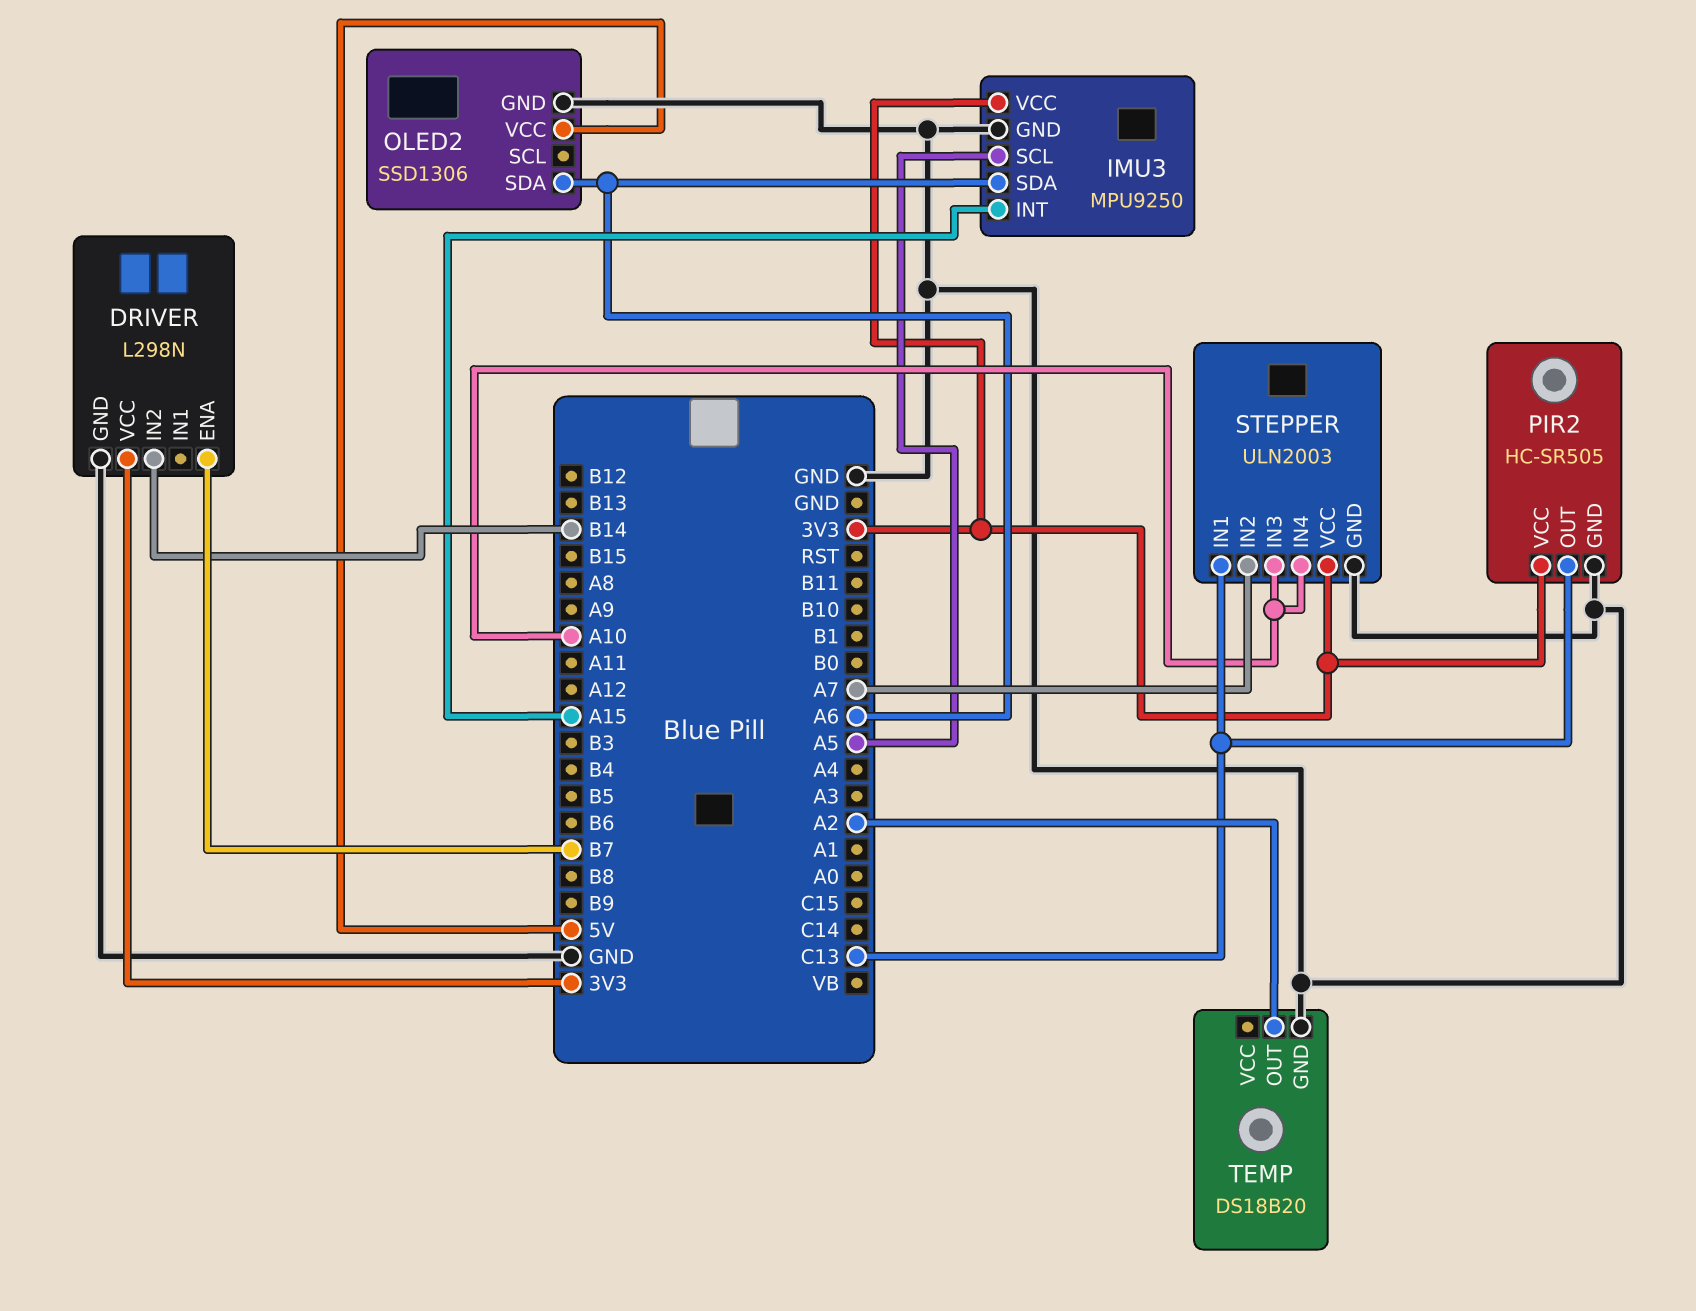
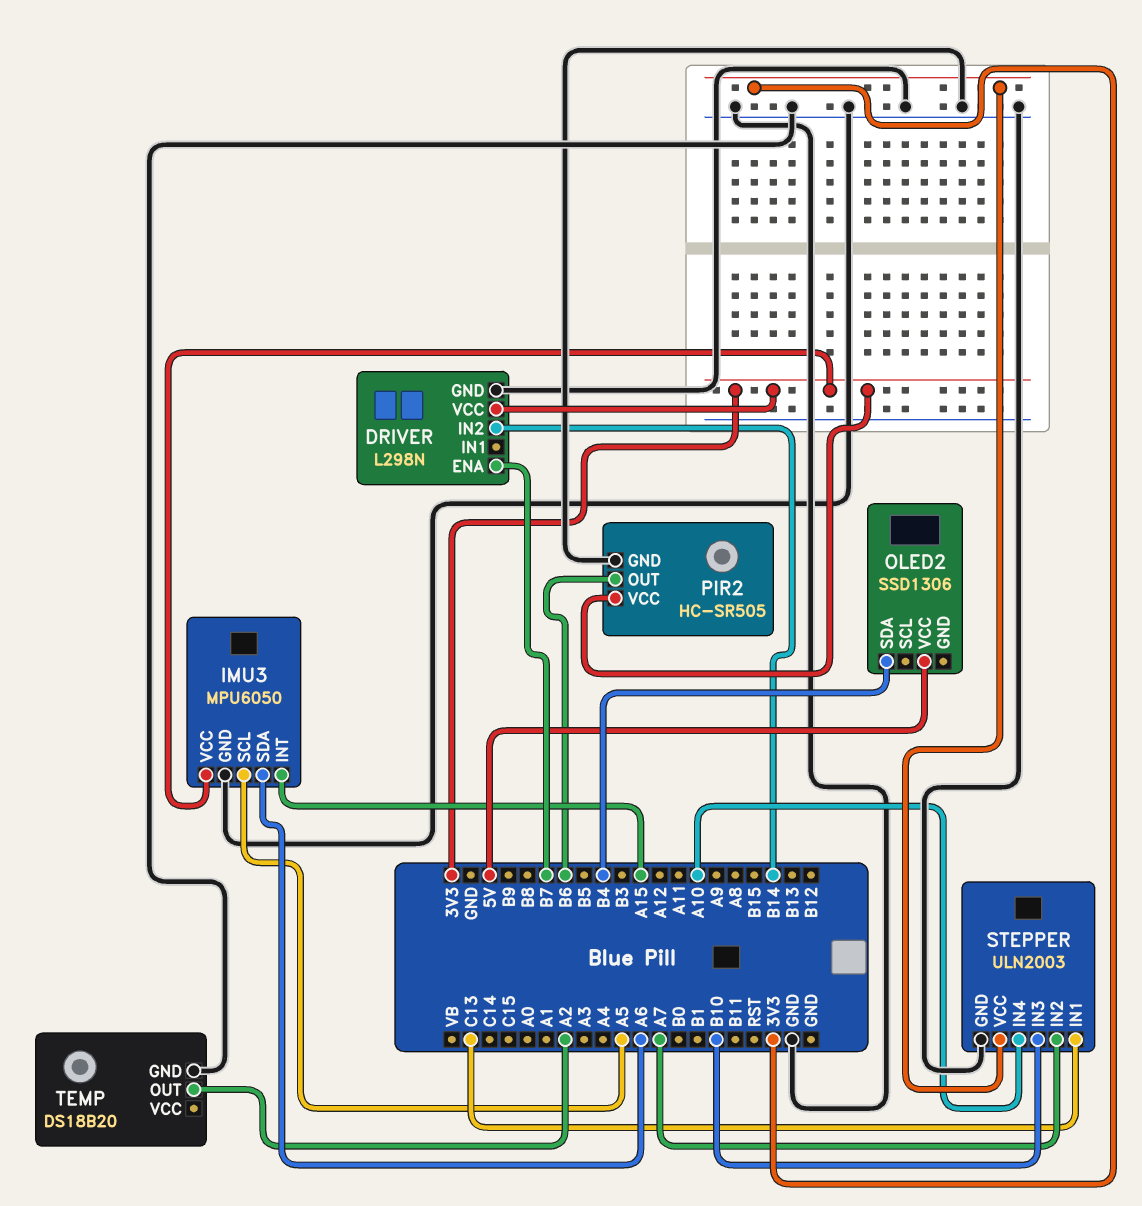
IMU3: MPU9250 -> MPU6050
OLED2 pin GND: GND -> none
OLED2 pin SDA: A6 -> B4
PIR2 pin OUT: C13 -> B6
STEPPER pin IN3: A10 -> B10

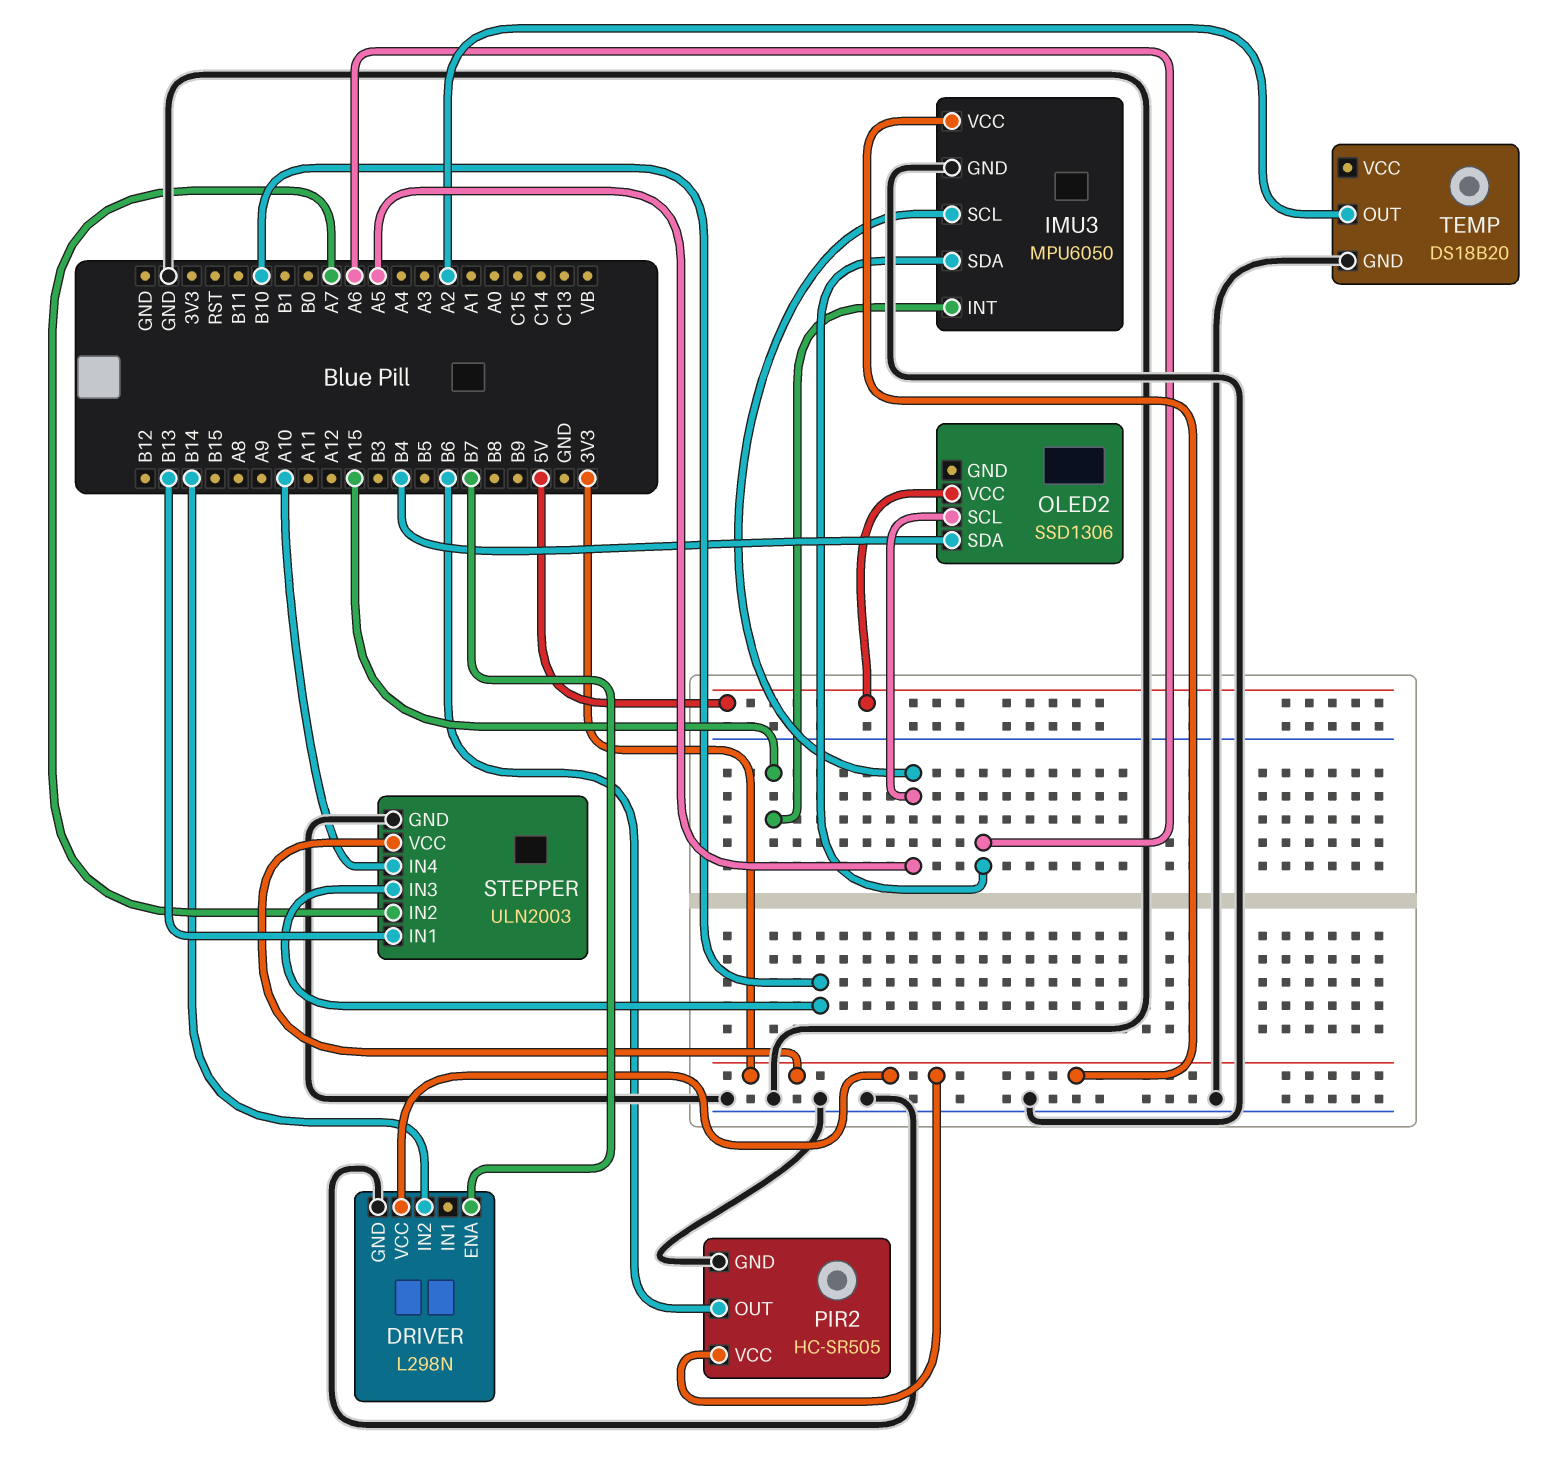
OLED2 pin SCL: none -> A5
STEPPER pin IN1: C13 -> B13

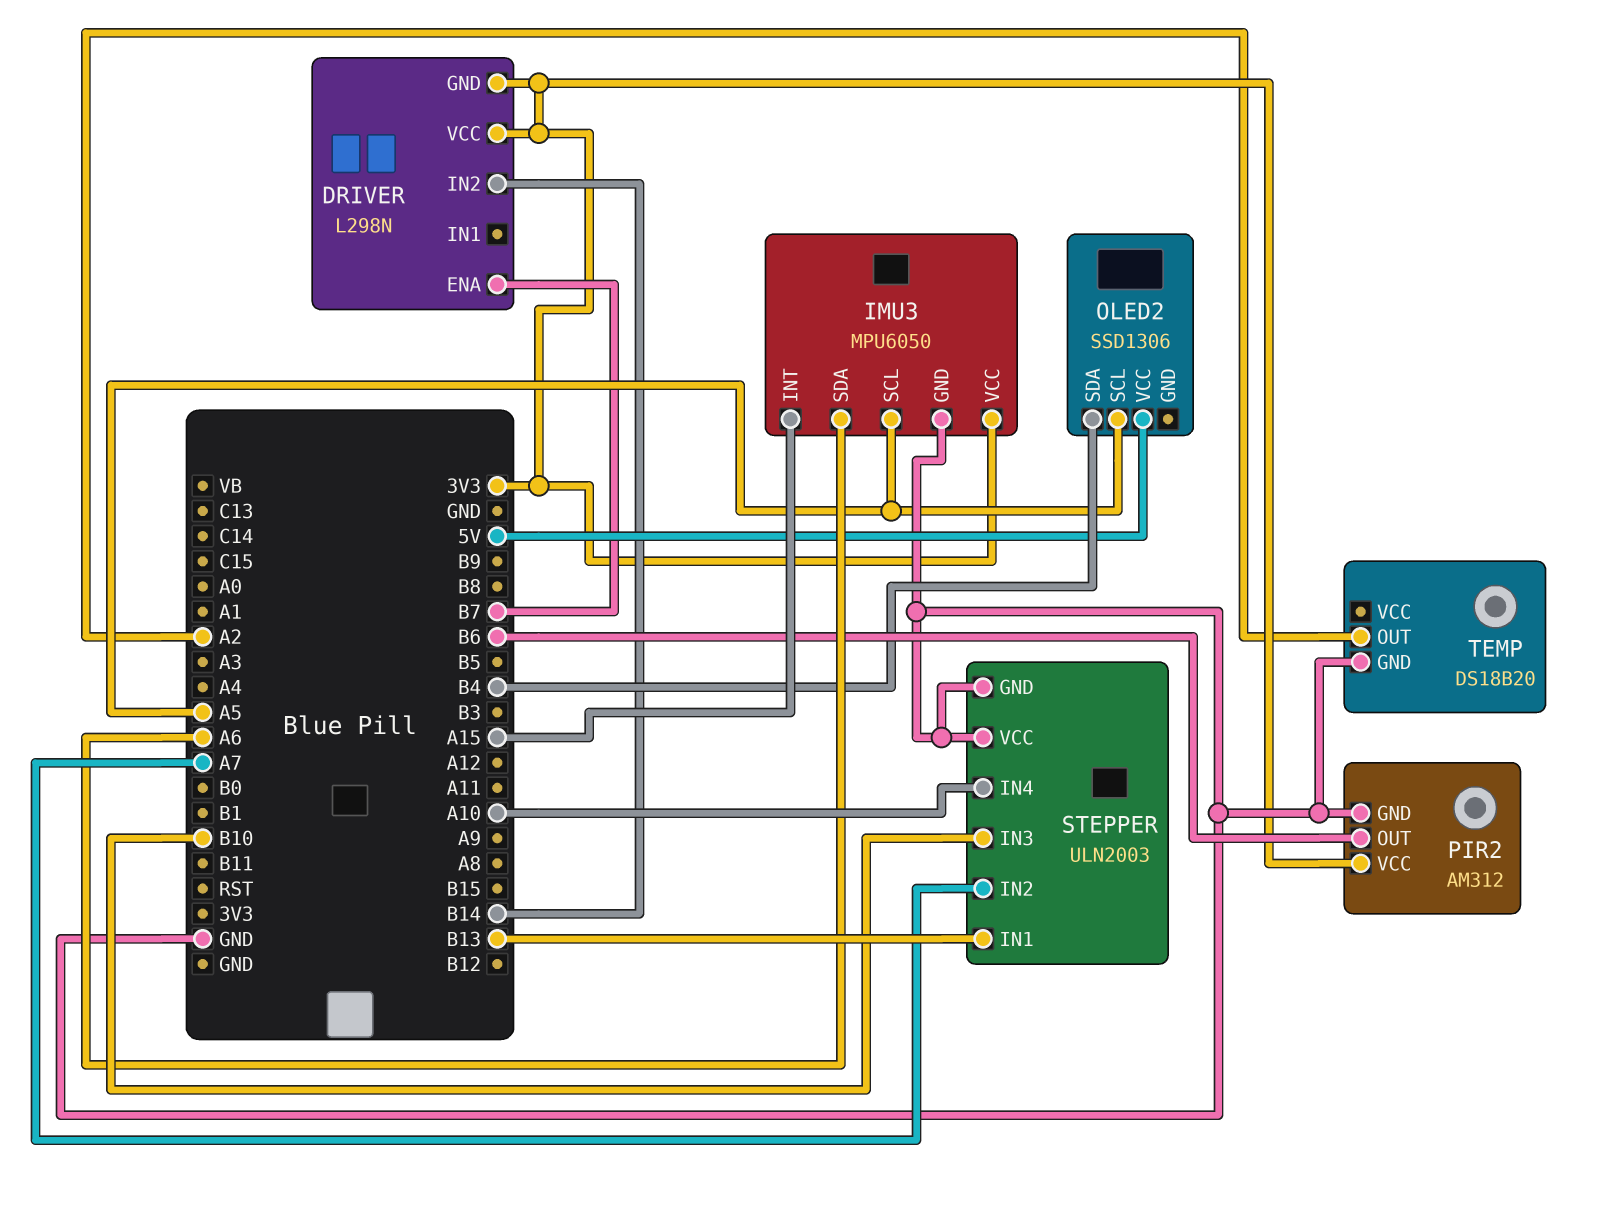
DRIVER pin GND: GND -> 3V3
PIR2: HC-SR505 -> AM312
STEPPER pin VCC: 3V3 -> GND

